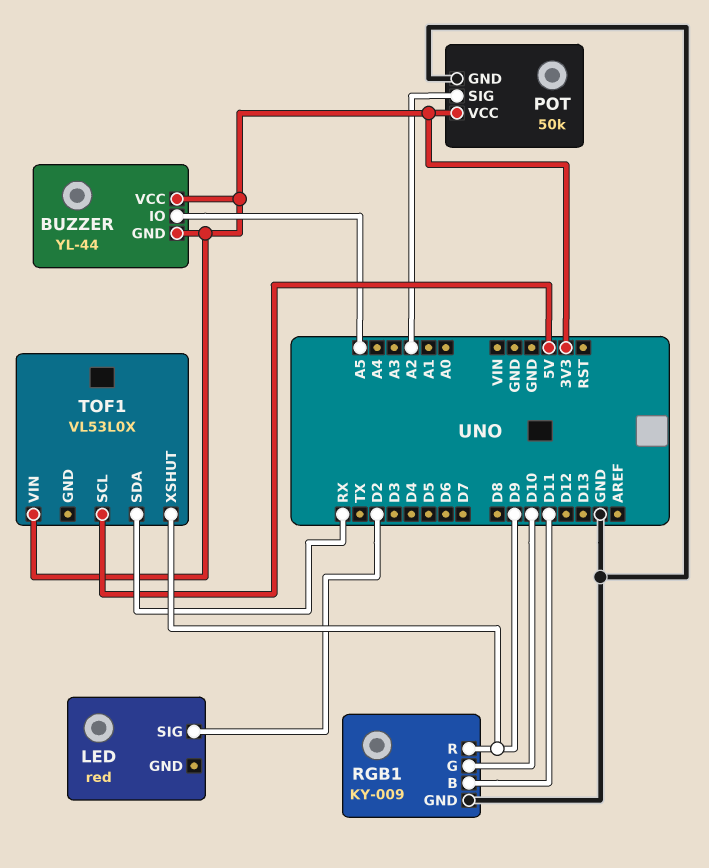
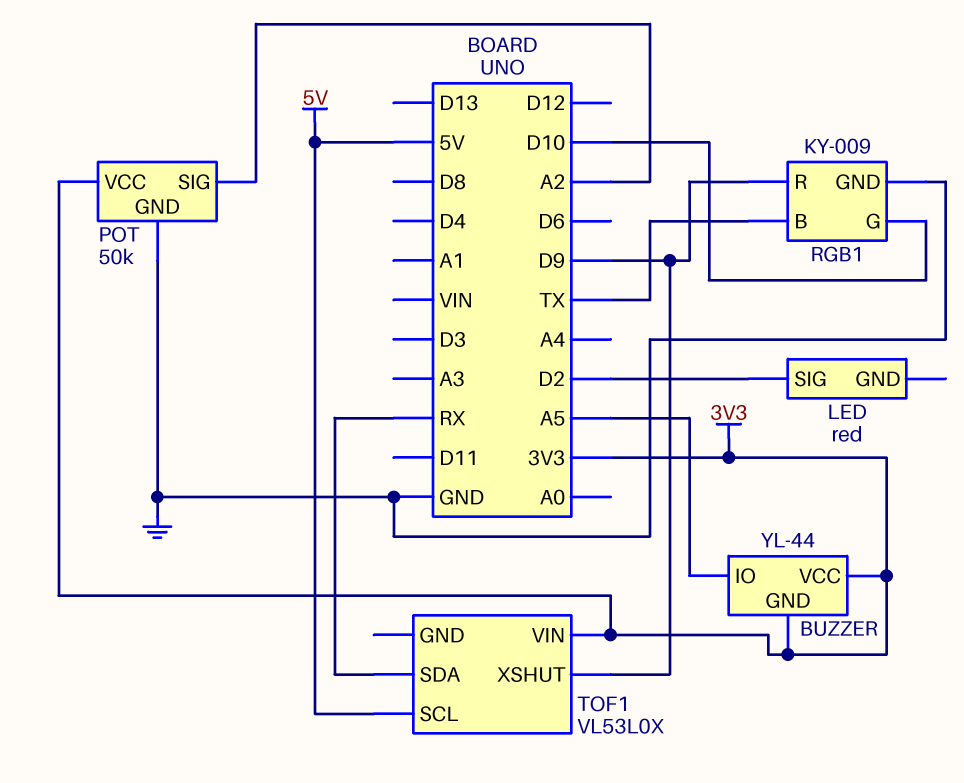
RGB1 pin B: D11 -> TX

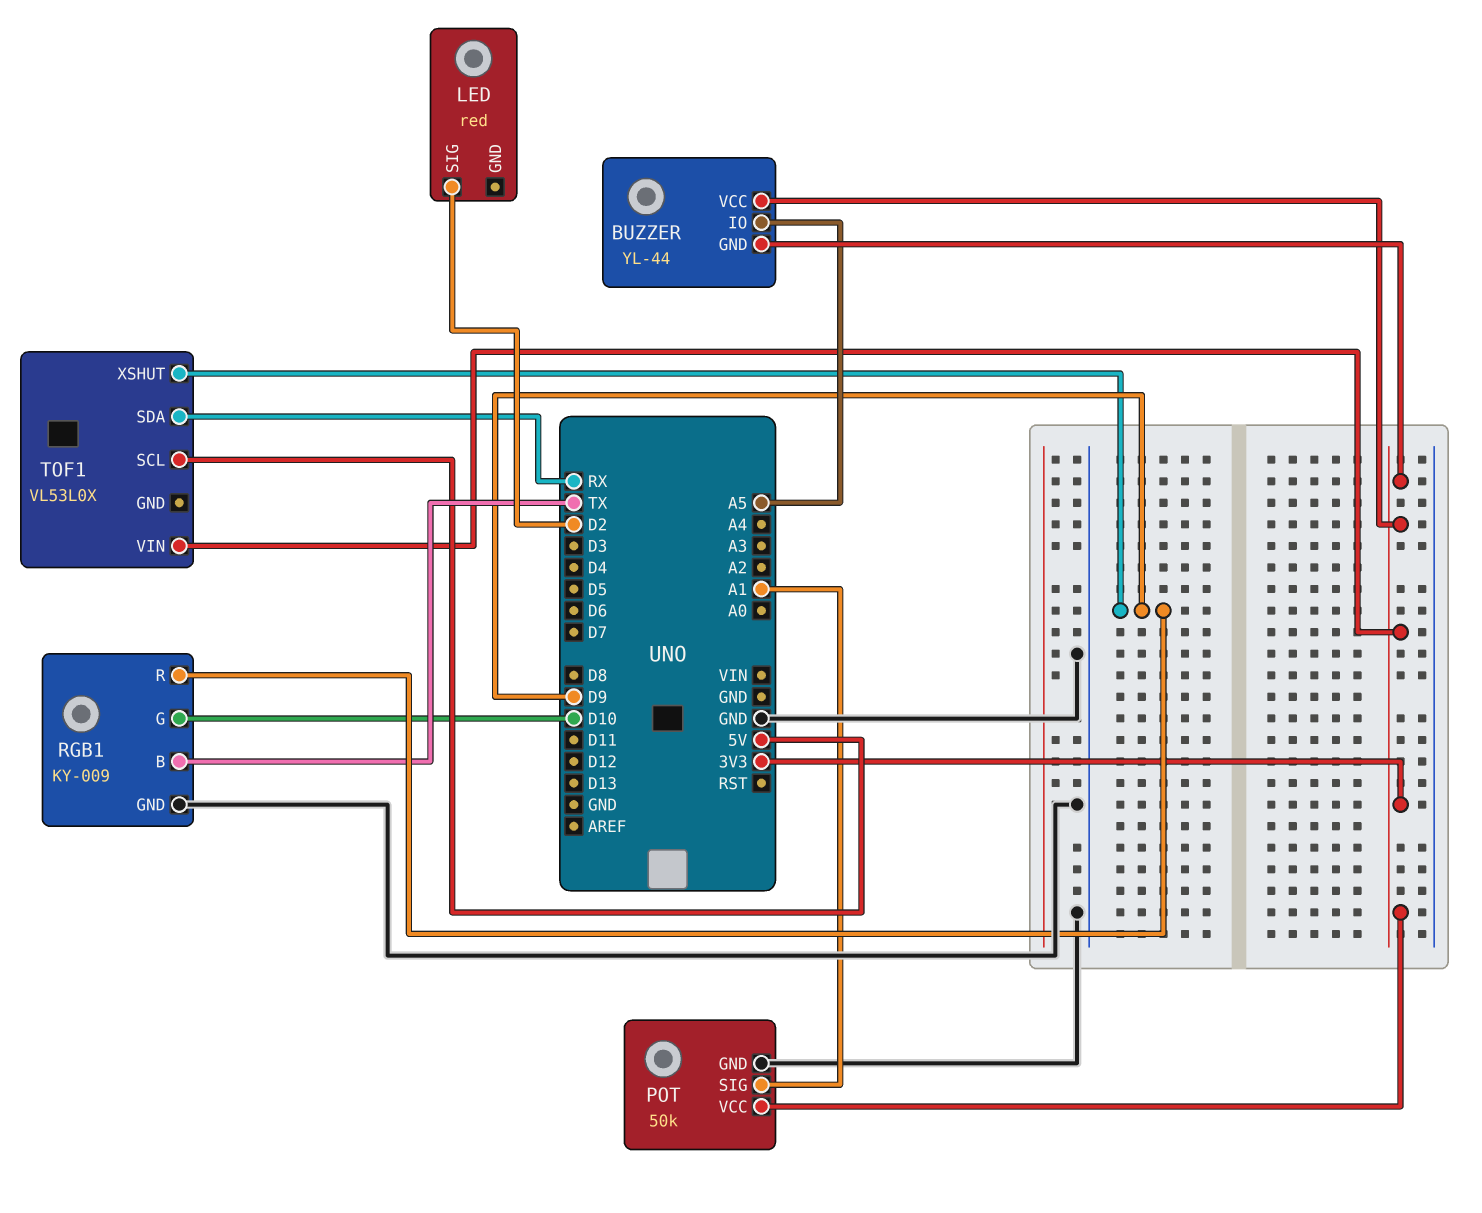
POT pin SIG: A2 -> A1

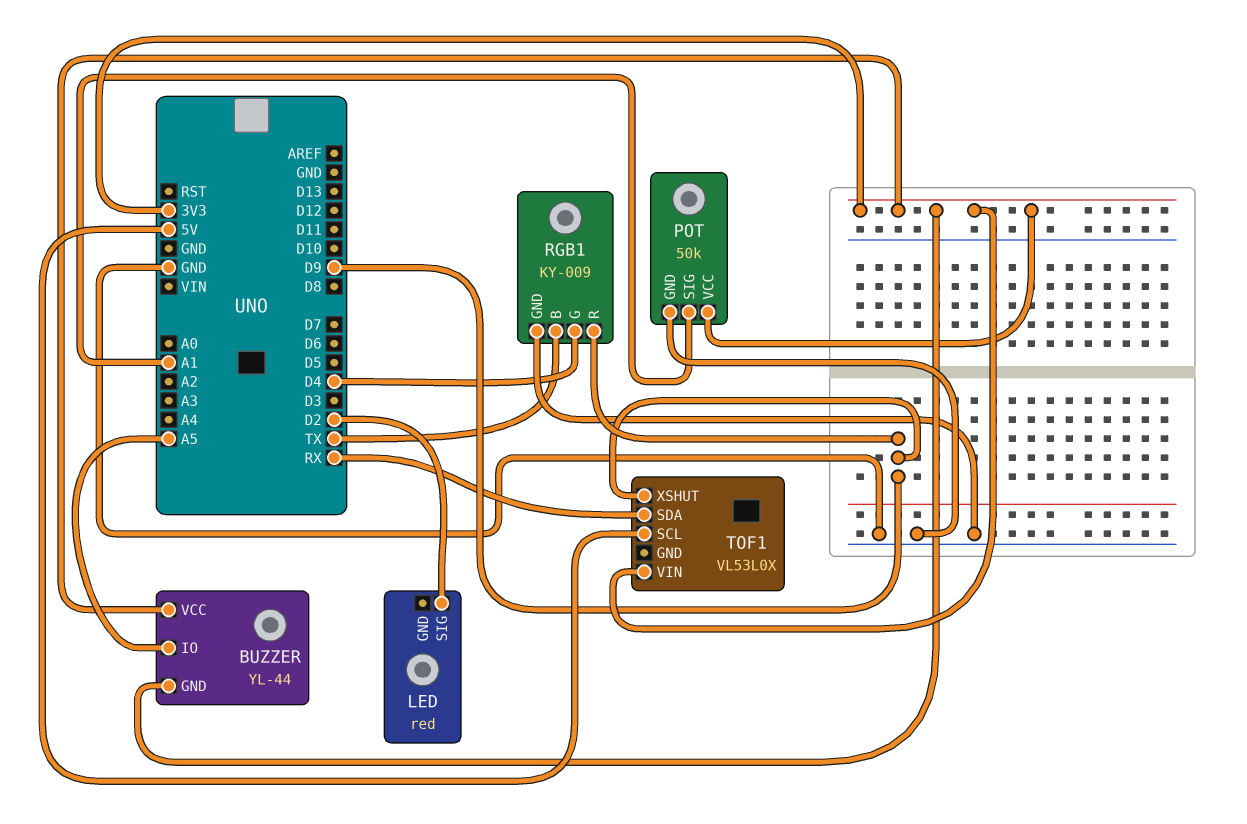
RGB1 pin G: D10 -> D4

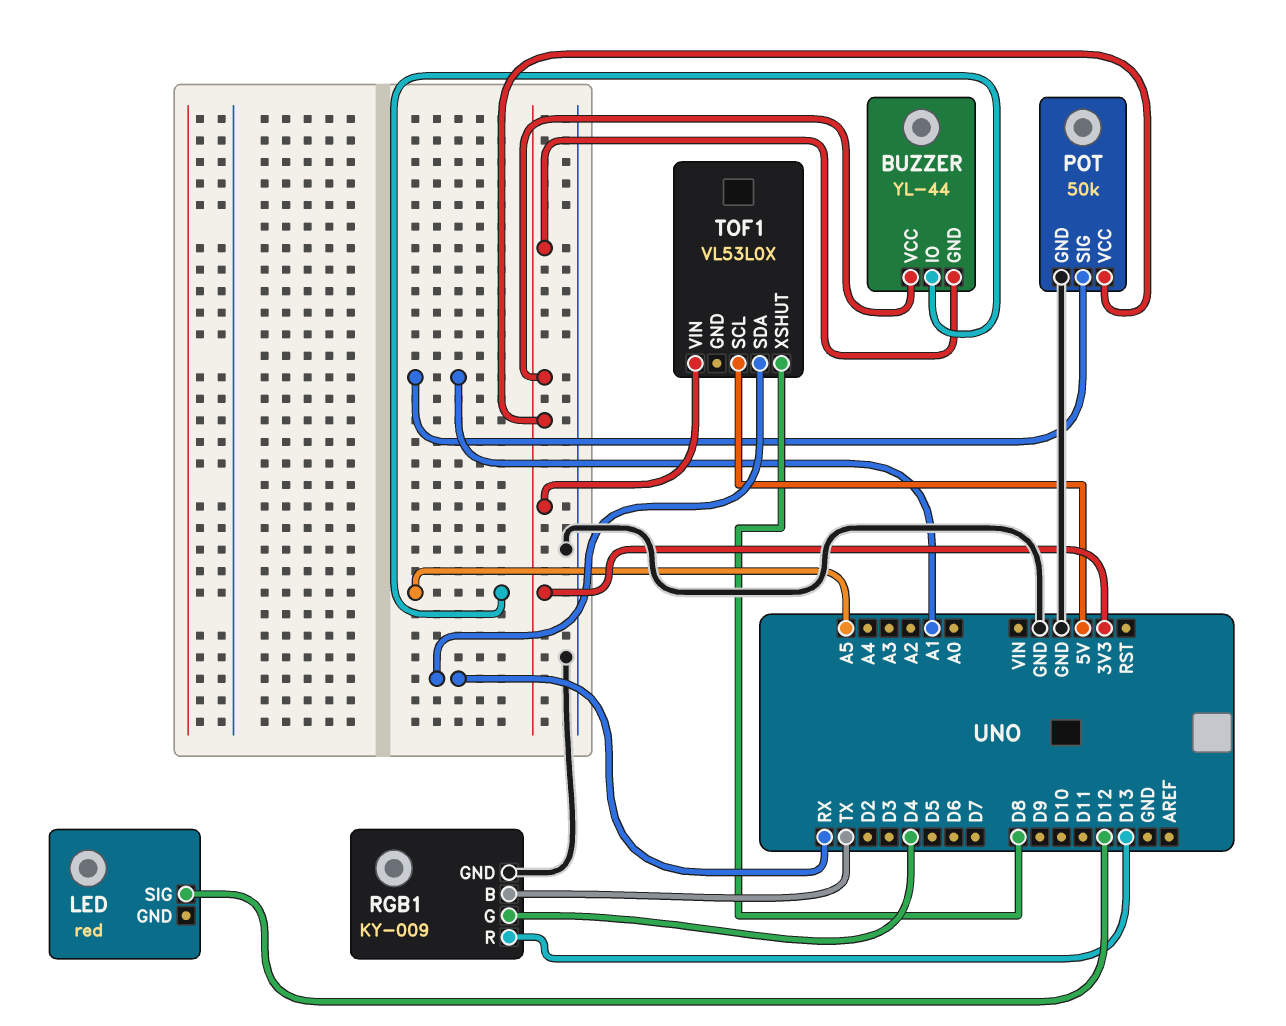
LED pin SIG: D2 -> D12
RGB1 pin R: D9 -> D13
TOF1 pin XSHUT: D9 -> D8

